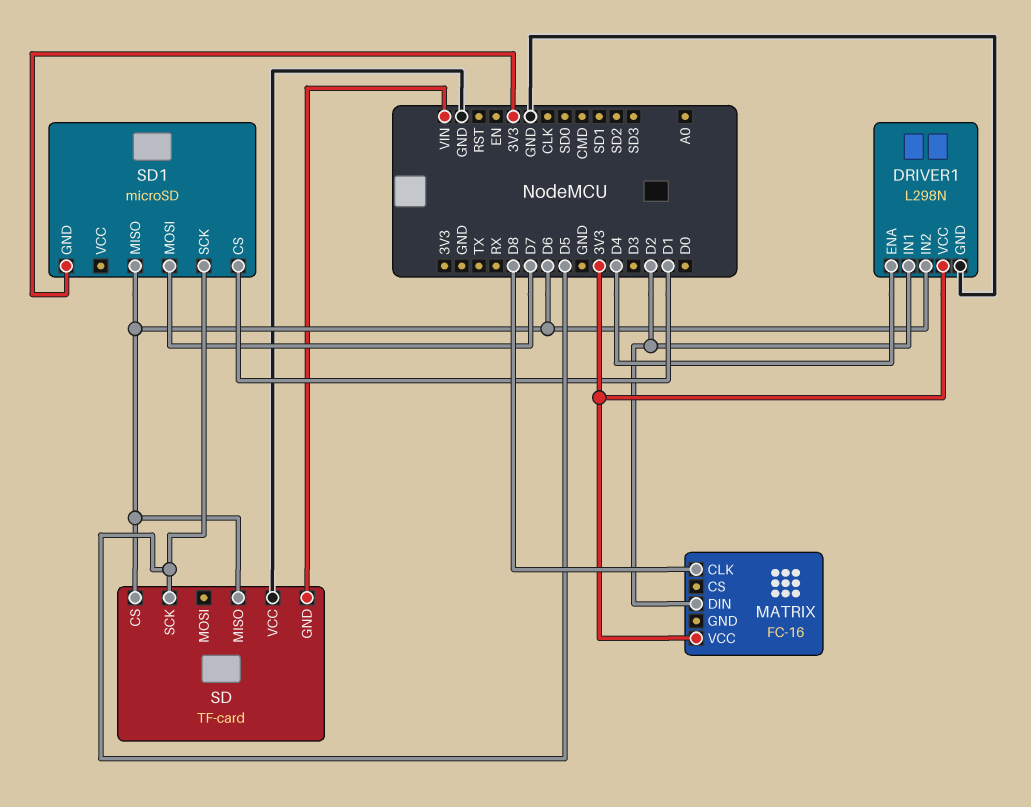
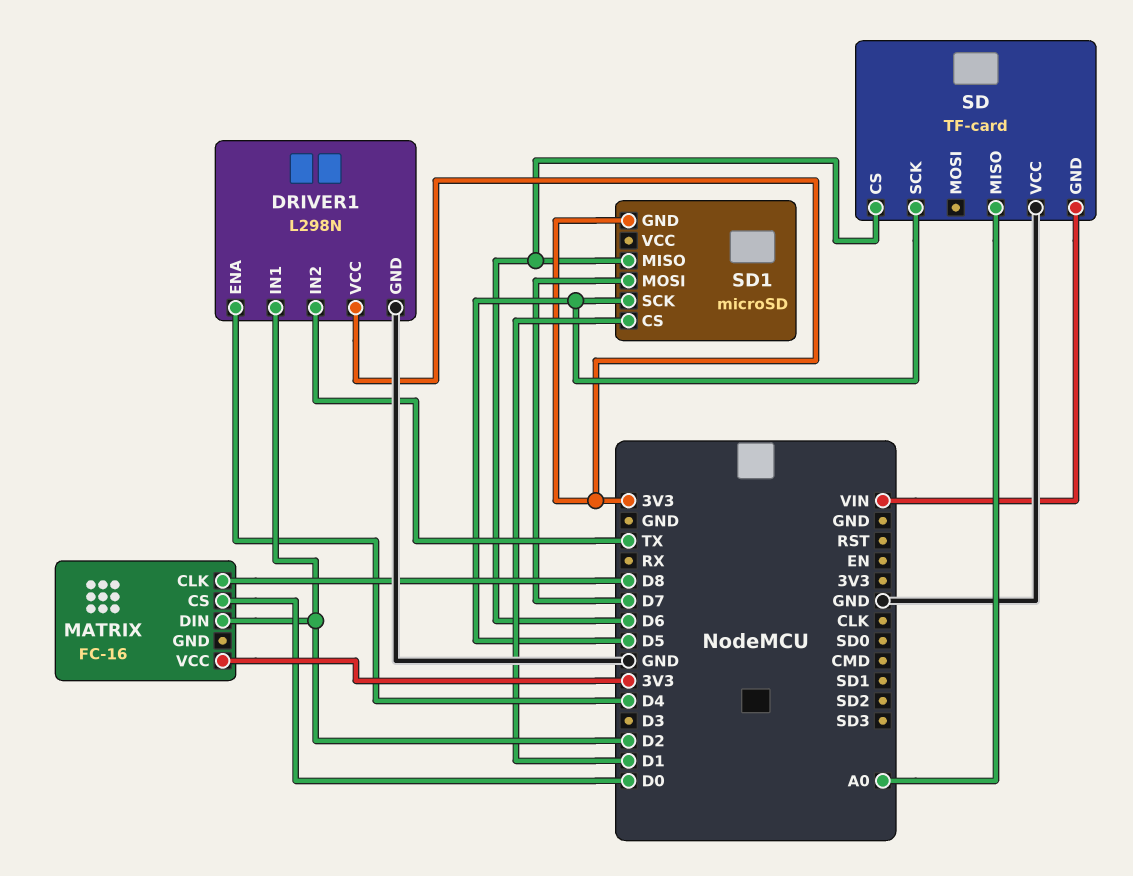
DRIVER1 pin IN2: D6 -> TX
MATRIX pin CS: none -> D0
SD pin MISO: D6 -> A0

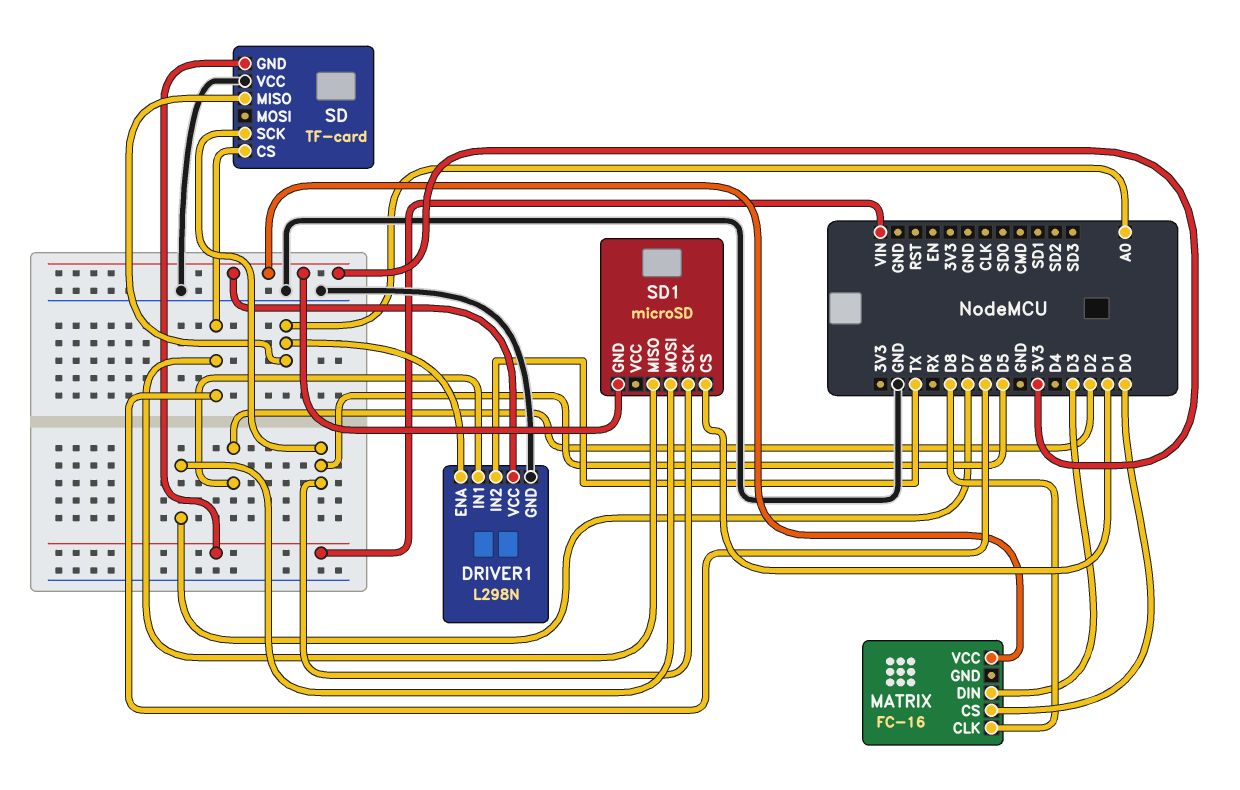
DRIVER1 pin ENA: D4 -> A0
MATRIX pin DIN: D2 -> D3

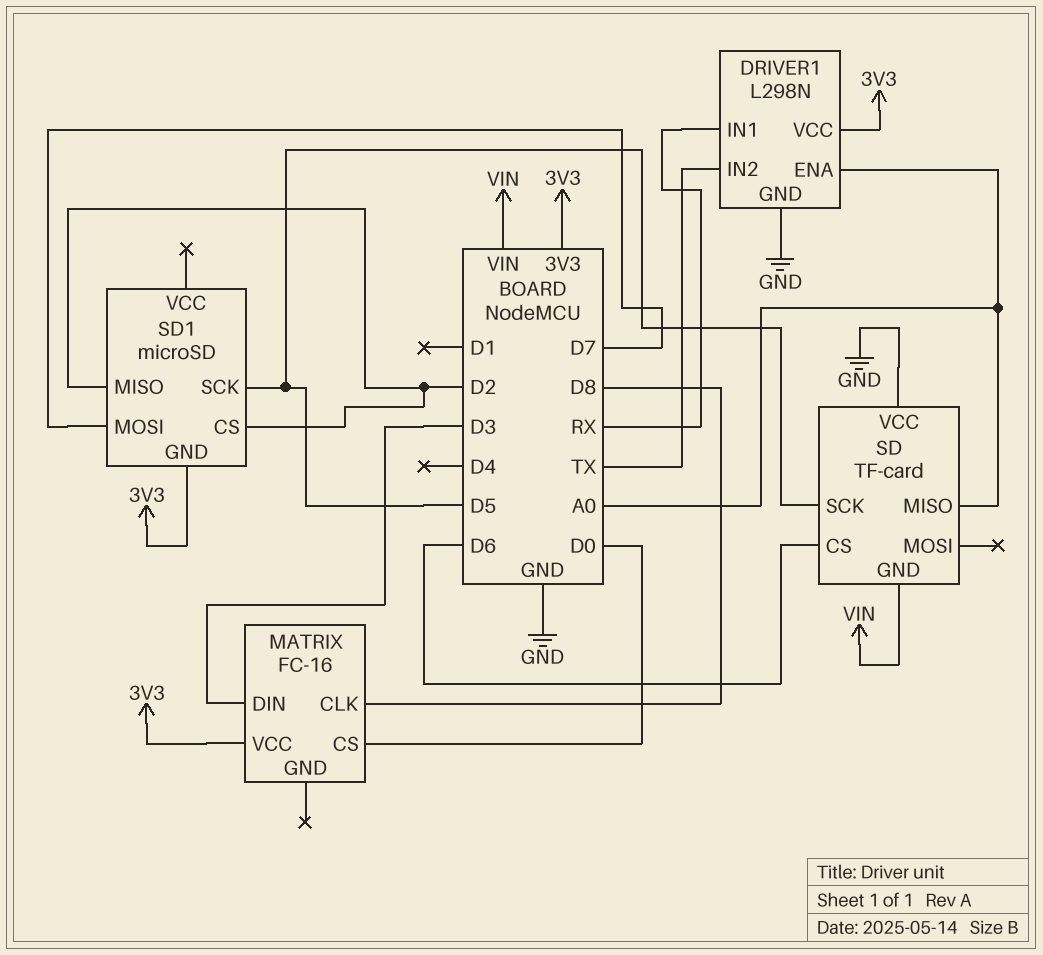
DRIVER1 pin IN1: D2 -> RX
SD1 pin CS: D1 -> D2
SD1 pin MISO: D6 -> D2

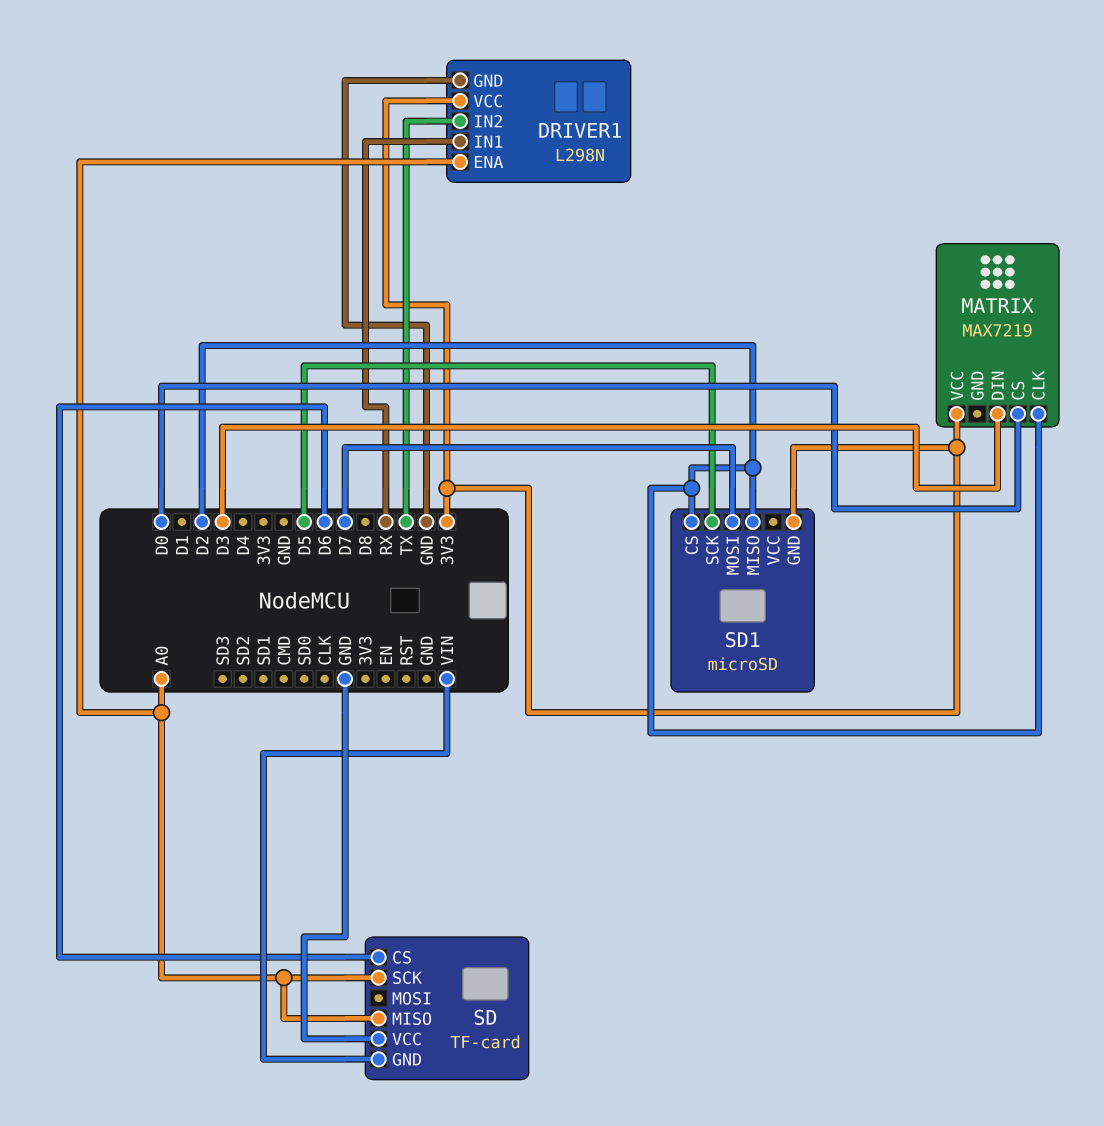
MATRIX: FC-16 -> MAX7219
MATRIX pin CLK: D8 -> D2
SD pin SCK: D5 -> A0

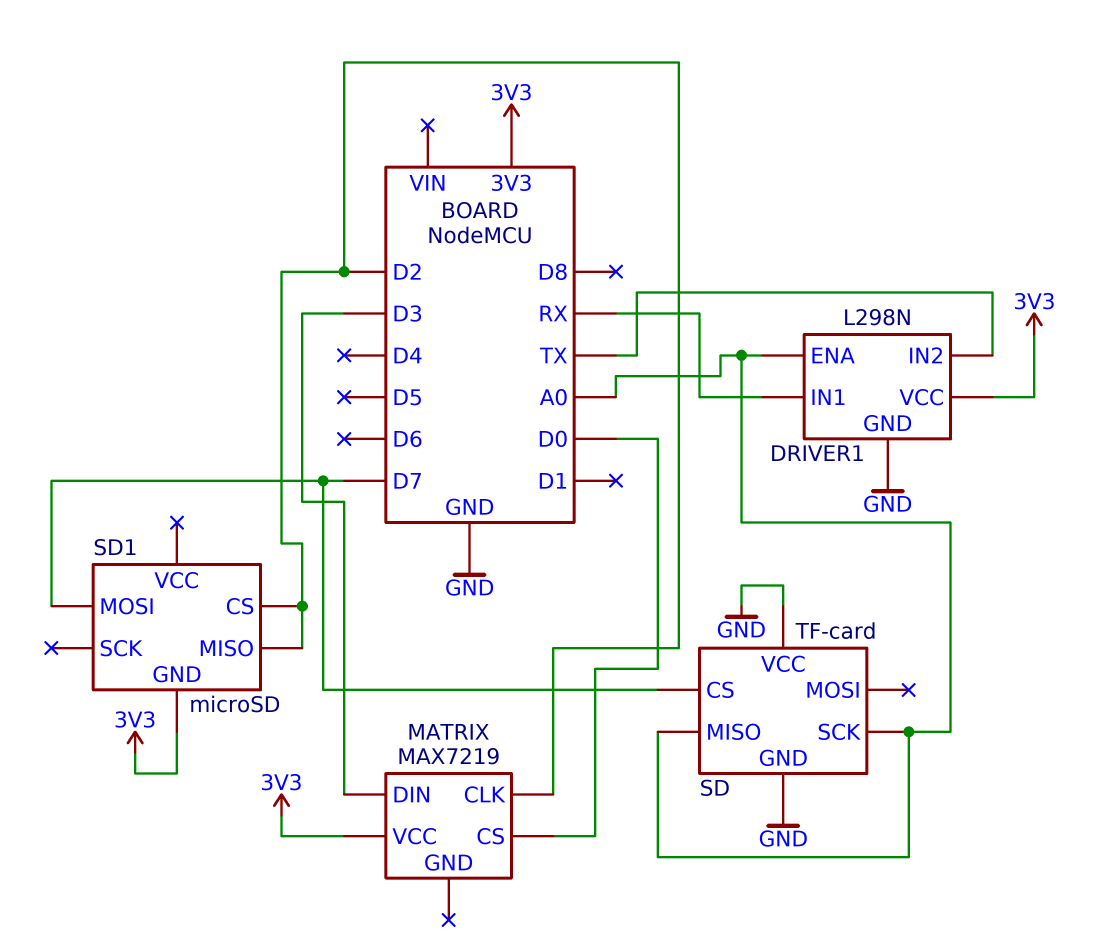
SD pin CS: D6 -> D7
SD pin GND: VIN -> GND
SD1 pin SCK: D5 -> none

